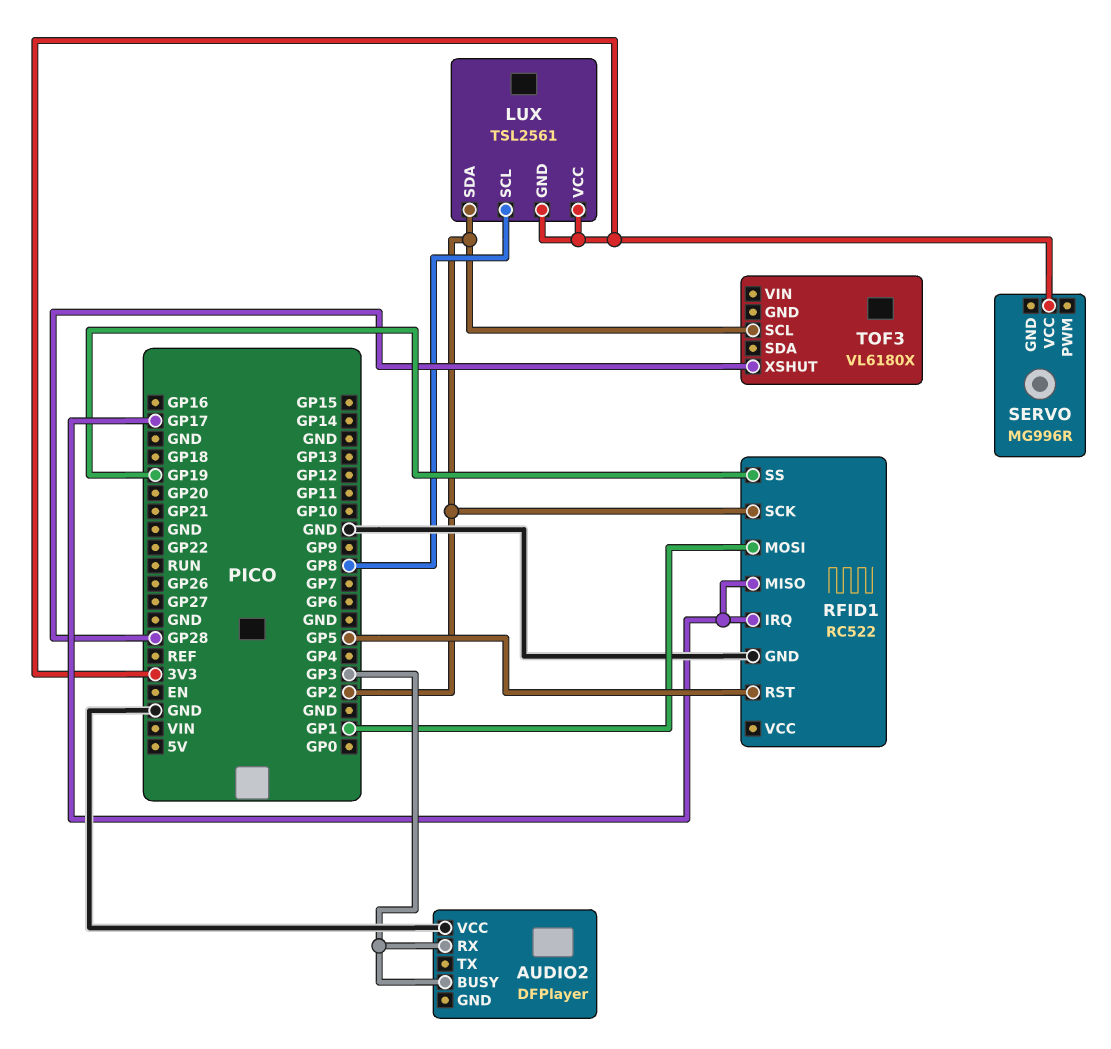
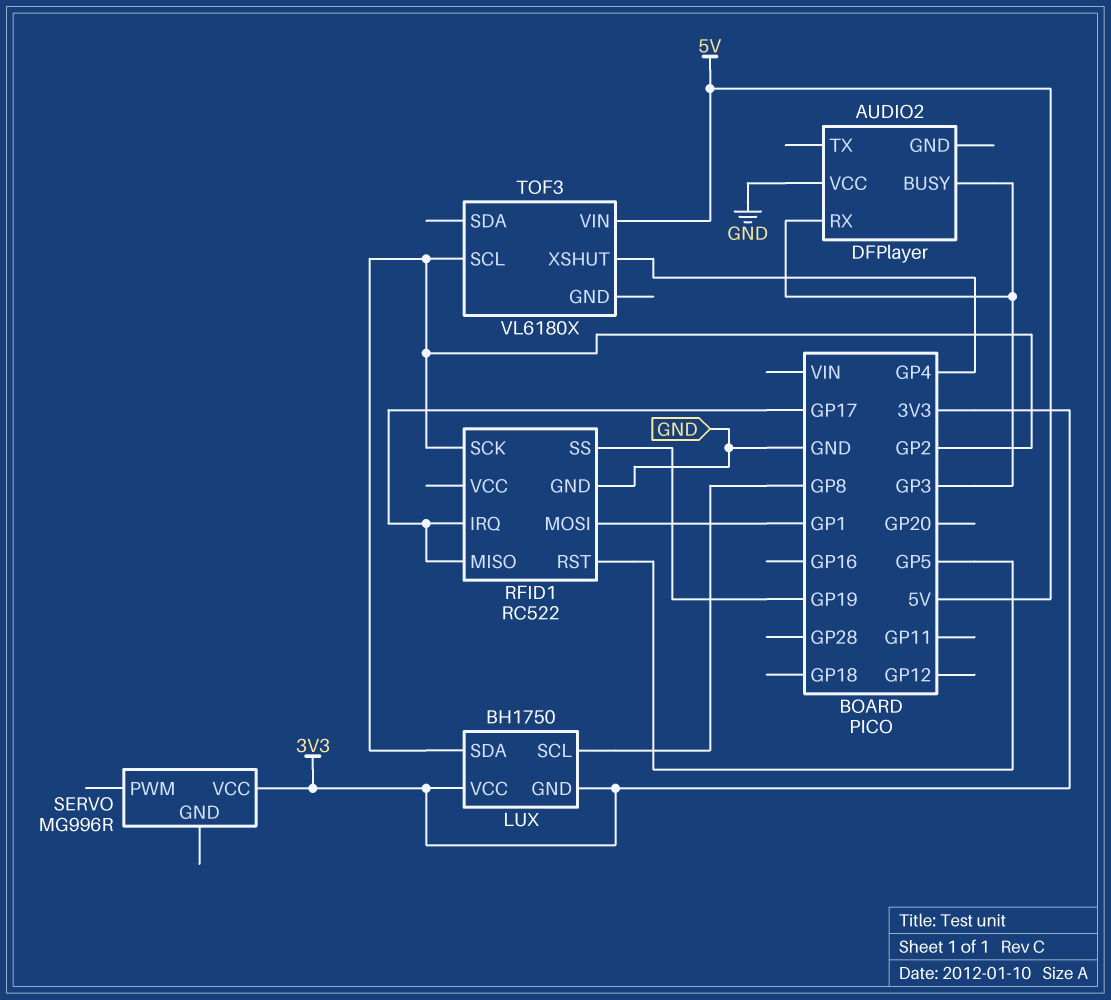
LUX: TSL2561 -> BH1750
TOF3 pin VIN: none -> 5V
TOF3 pin XSHUT: GP28 -> GP4

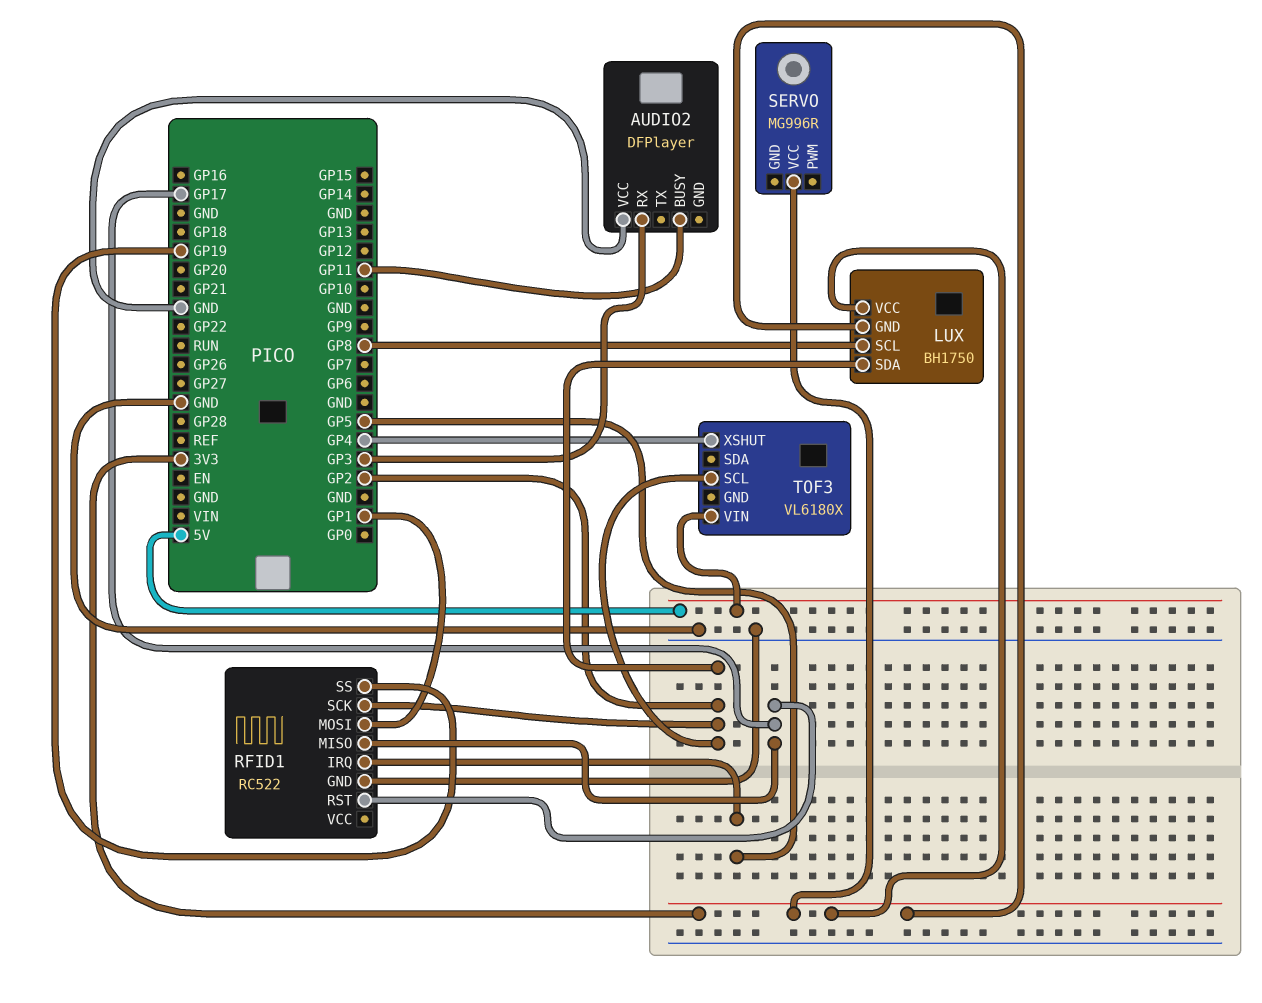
AUDIO2 pin BUSY: GP3 -> GP11
RFID1 pin IRQ: GP17 -> GP5
RFID1 pin RST: GP5 -> GP17

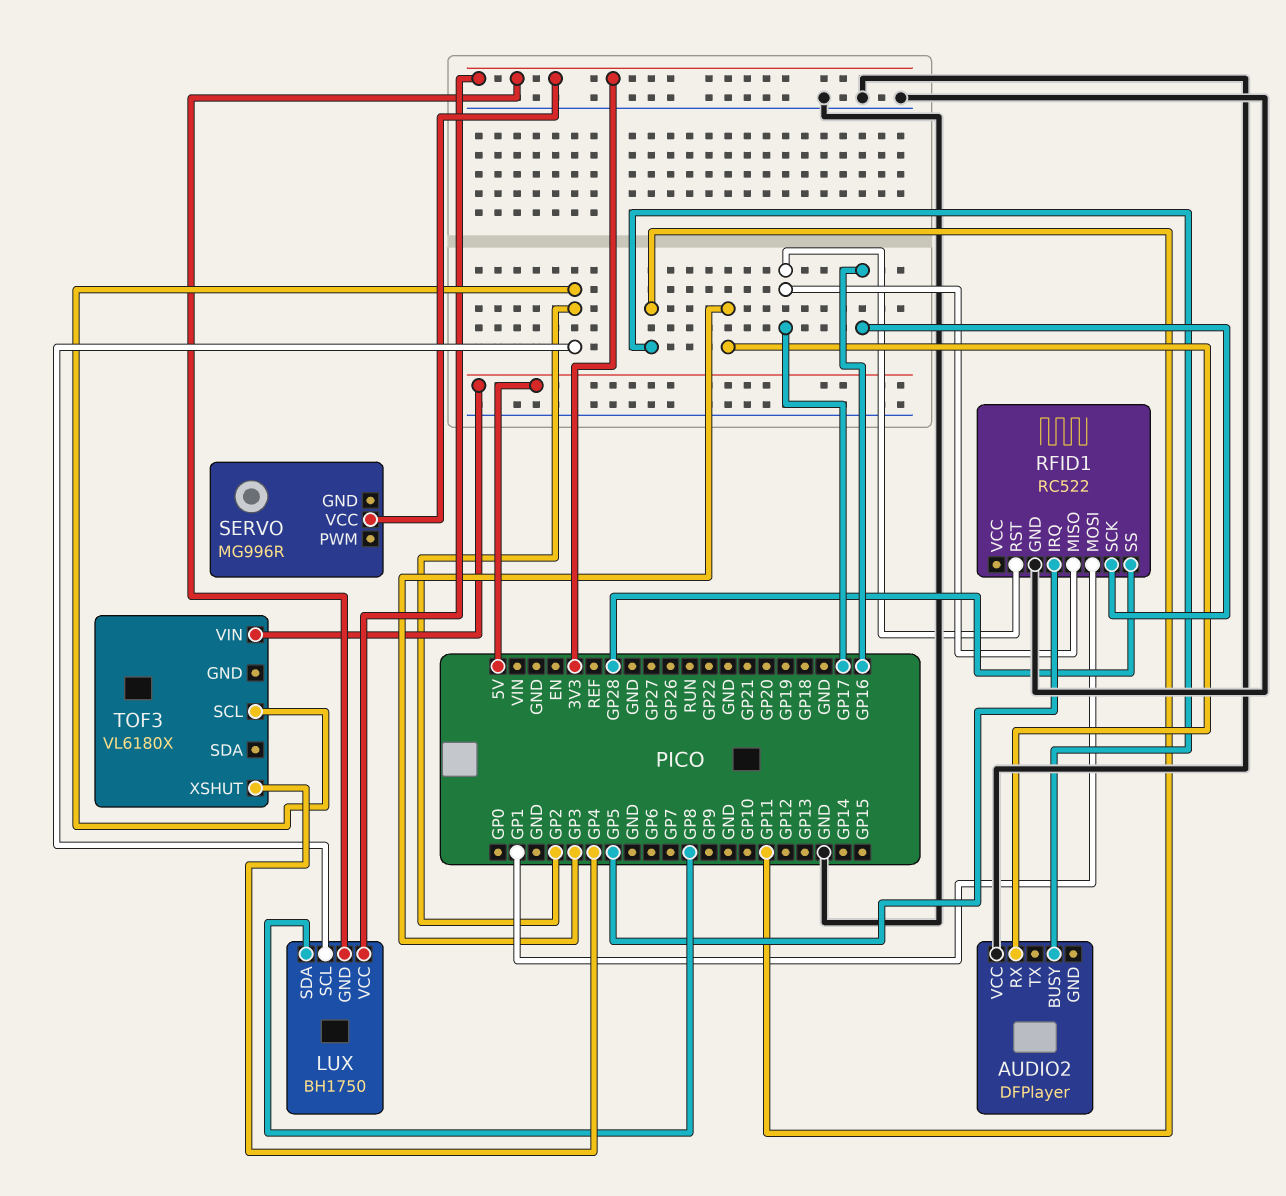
LUX pin SCL: GP8 -> GP2
LUX pin SDA: GP2 -> GP8
RFID1 pin SCK: GP2 -> GP16
RFID1 pin SS: GP19 -> GP28

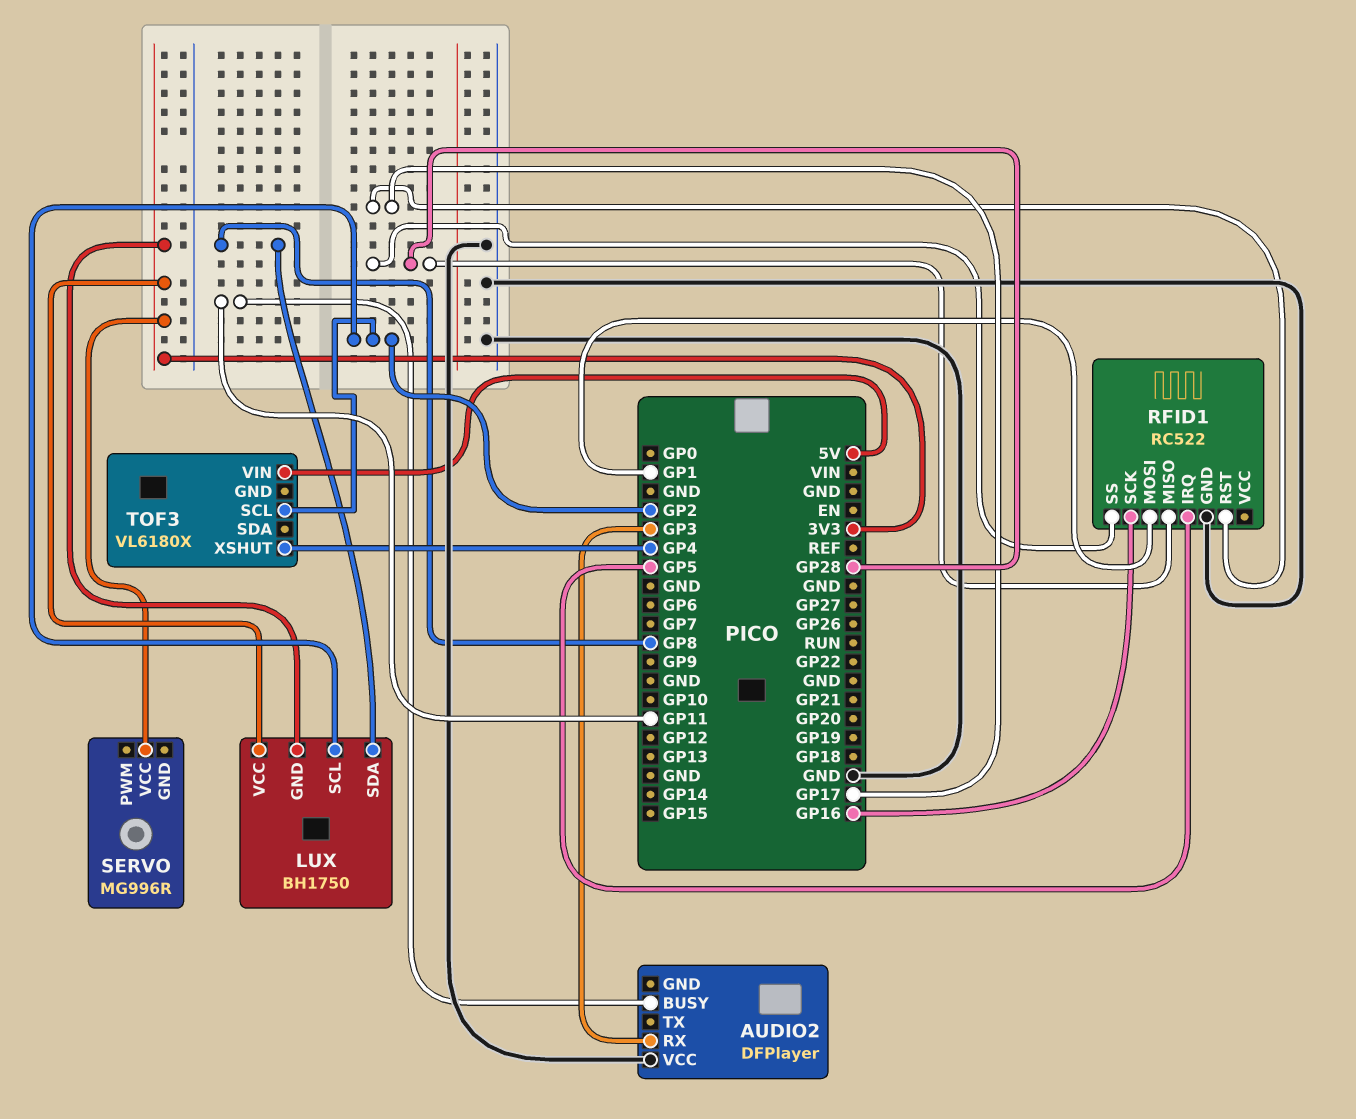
RFID1 pin MISO: GP17 -> GP28

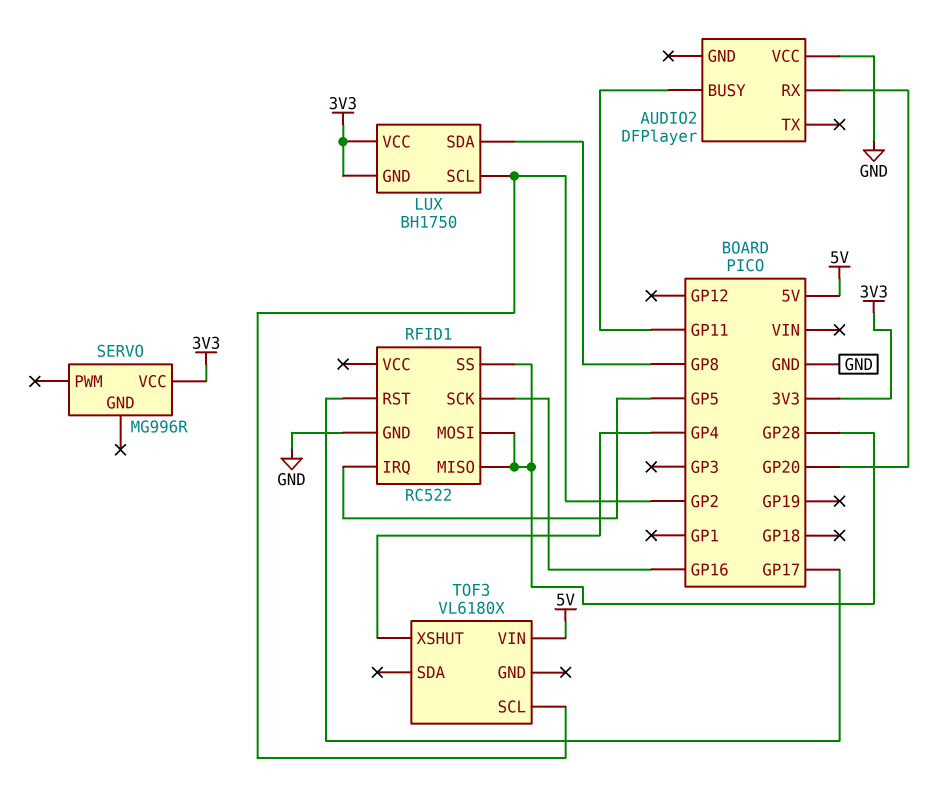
AUDIO2 pin RX: GP3 -> GP20
RFID1 pin MOSI: GP1 -> GP28

